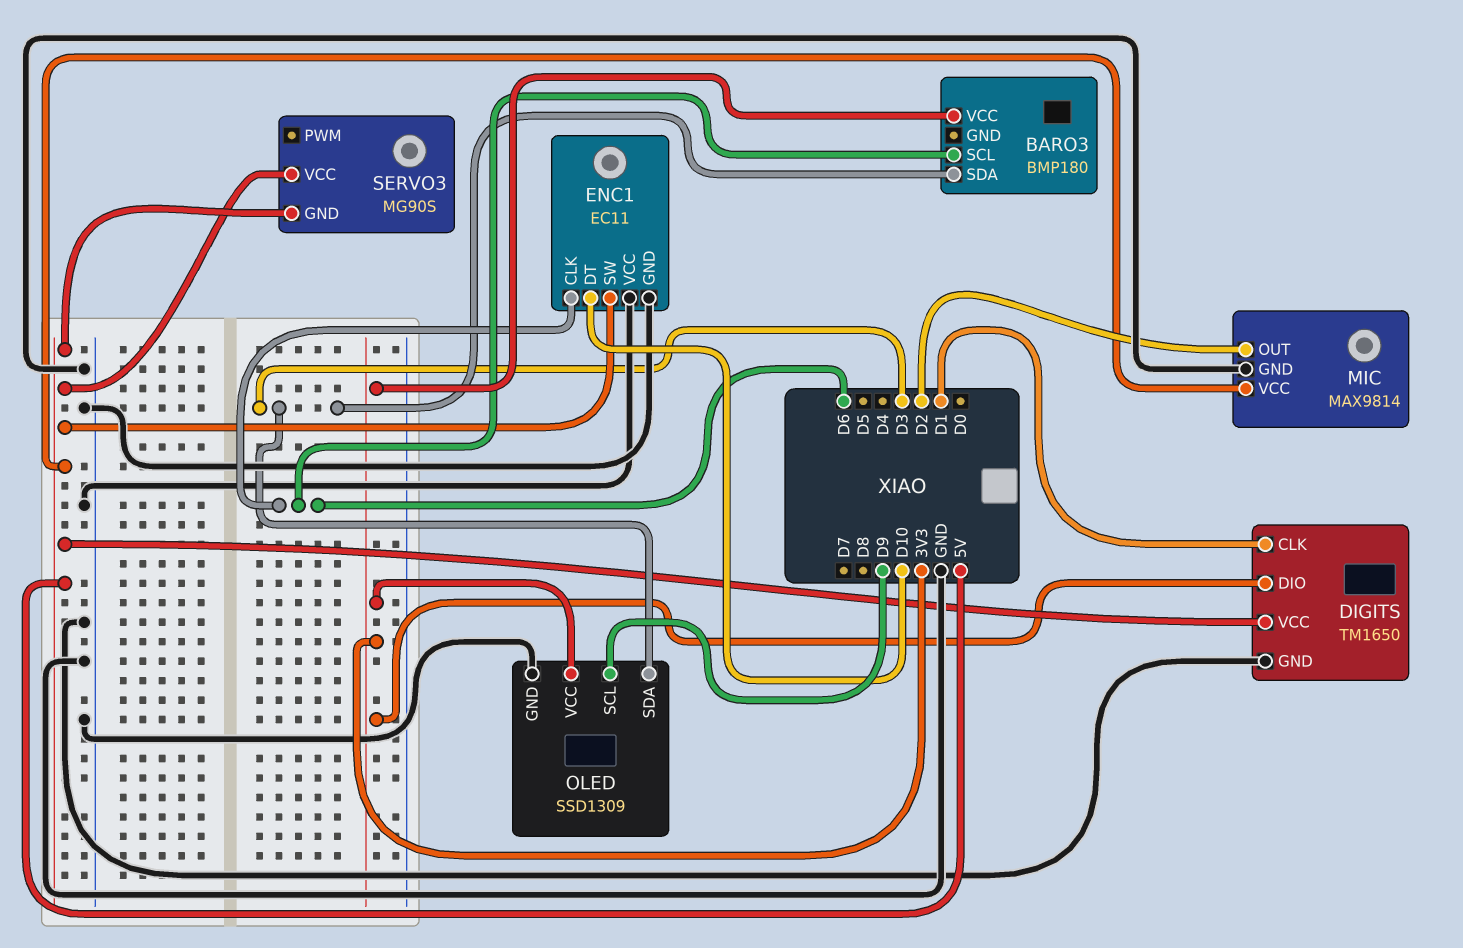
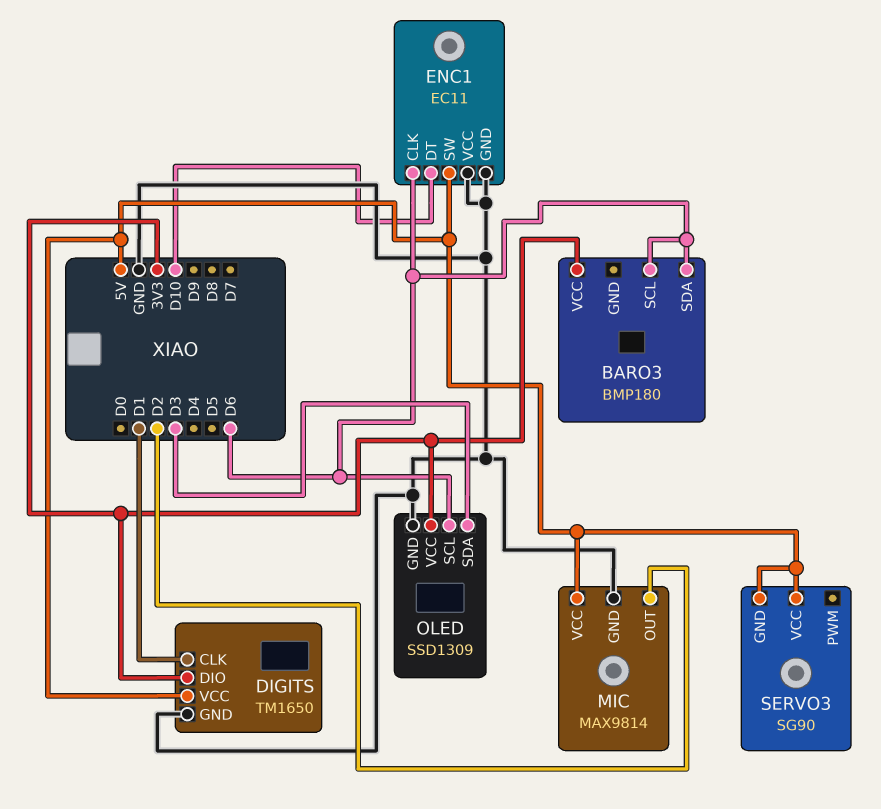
BARO3 pin SDA: D3 -> D6
OLED pin SCL: D9 -> D6
SERVO3: MG90S -> SG90

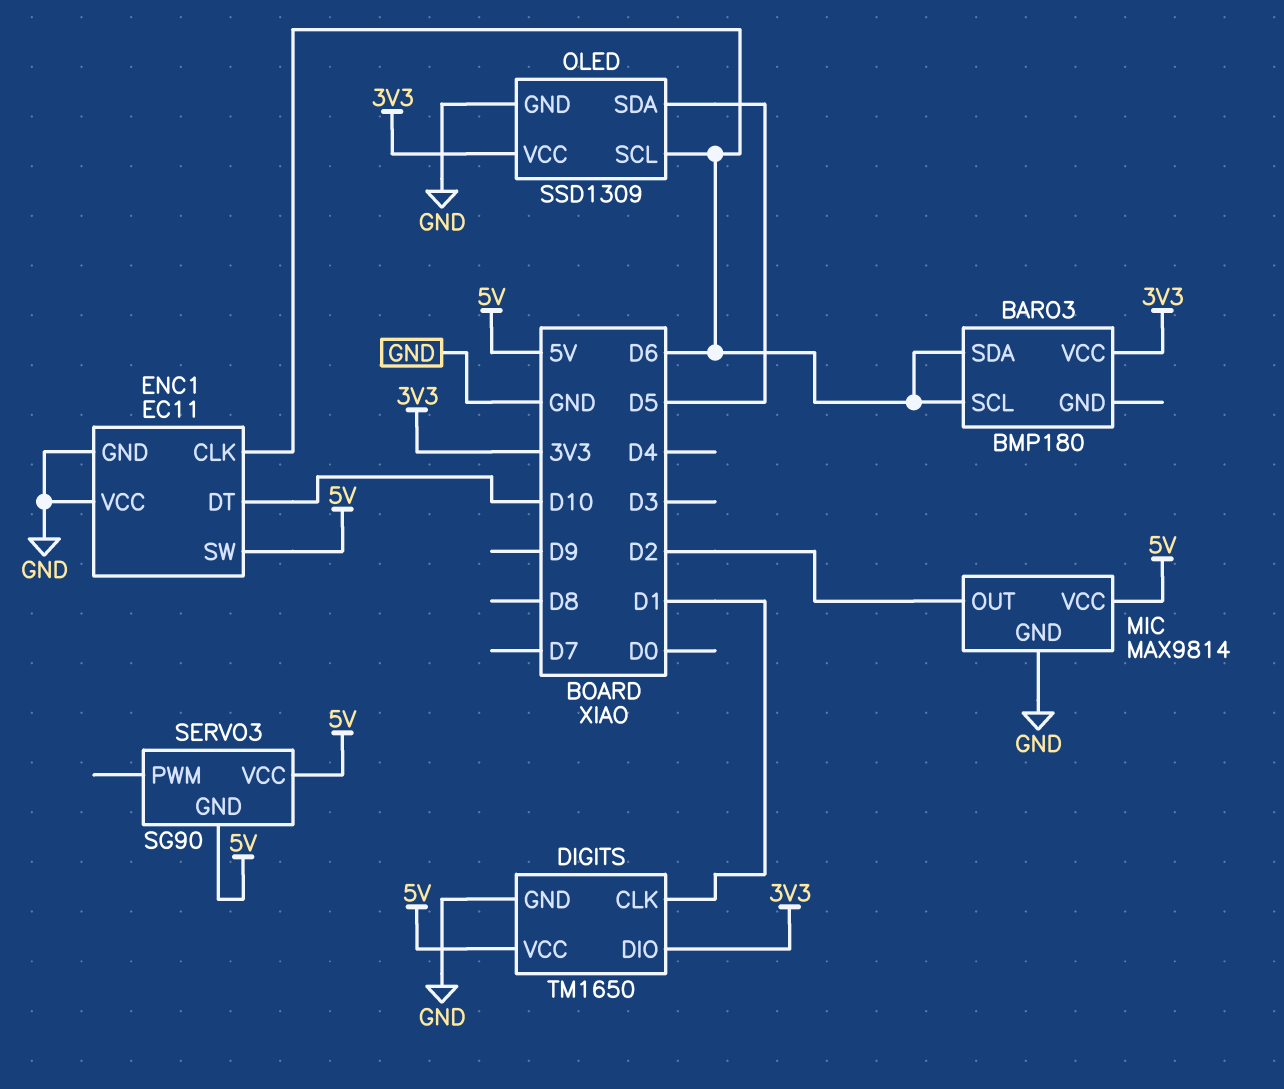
OLED pin SDA: D3 -> D5

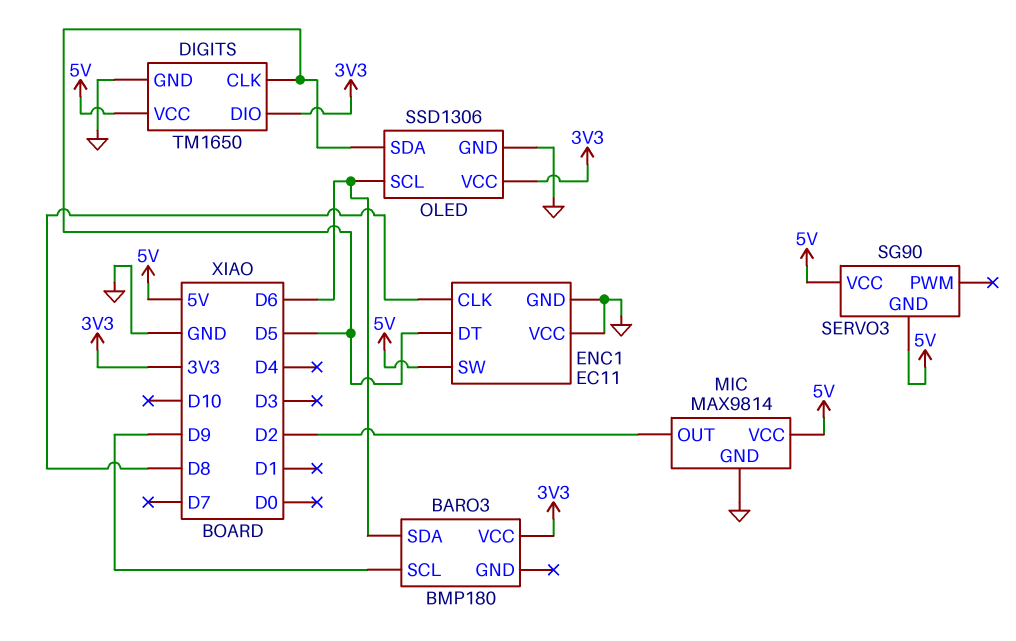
BARO3 pin SCL: D6 -> D9
DIGITS pin CLK: D1 -> D5
ENC1 pin CLK: D6 -> D8
ENC1 pin DT: D10 -> D5
OLED: SSD1309 -> SSD1306

